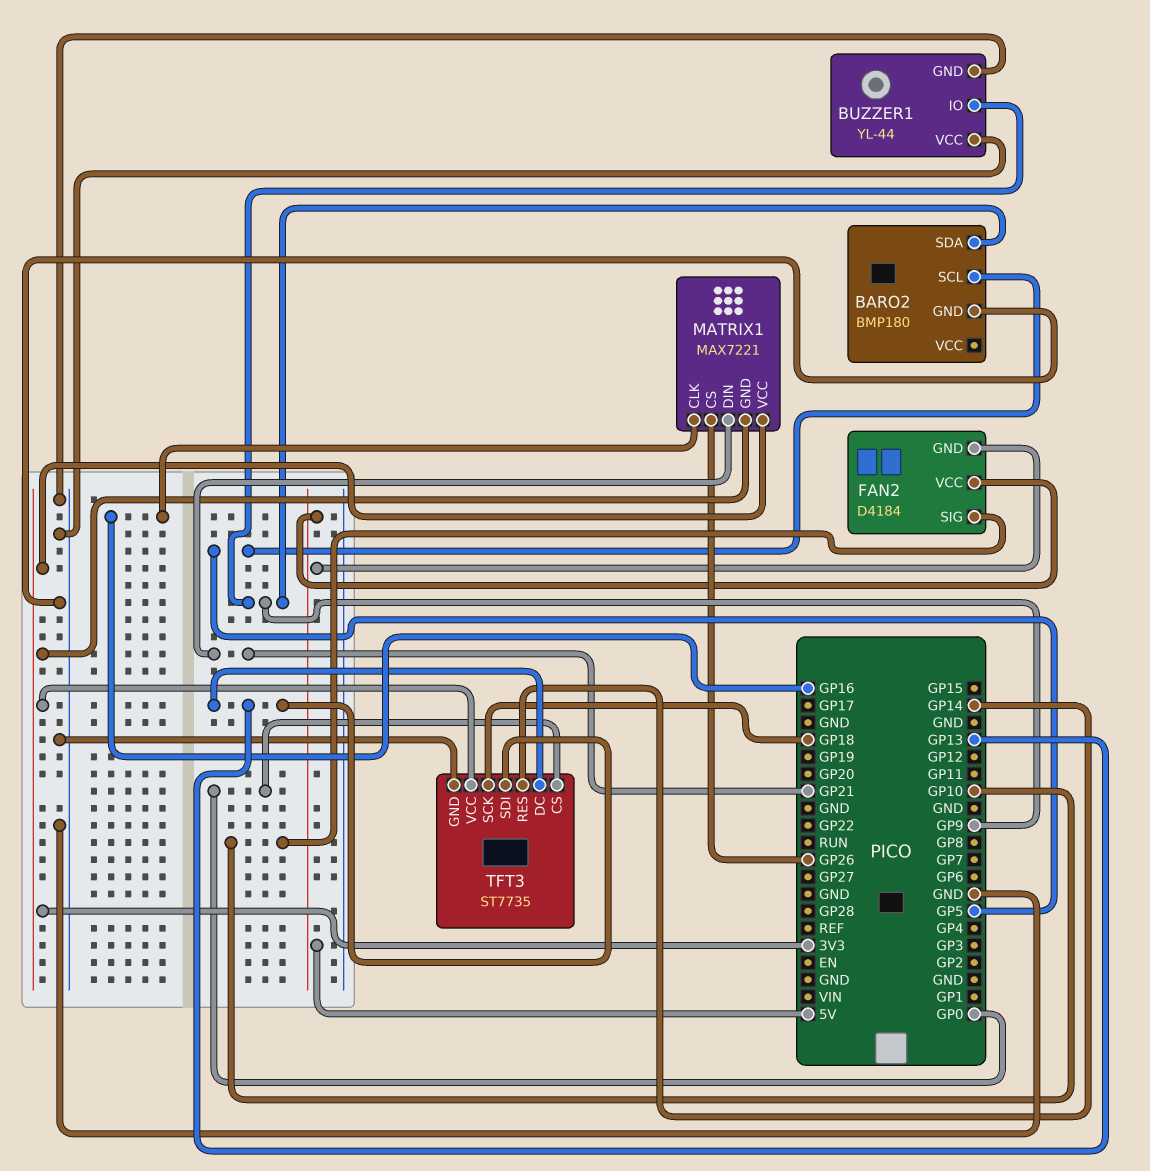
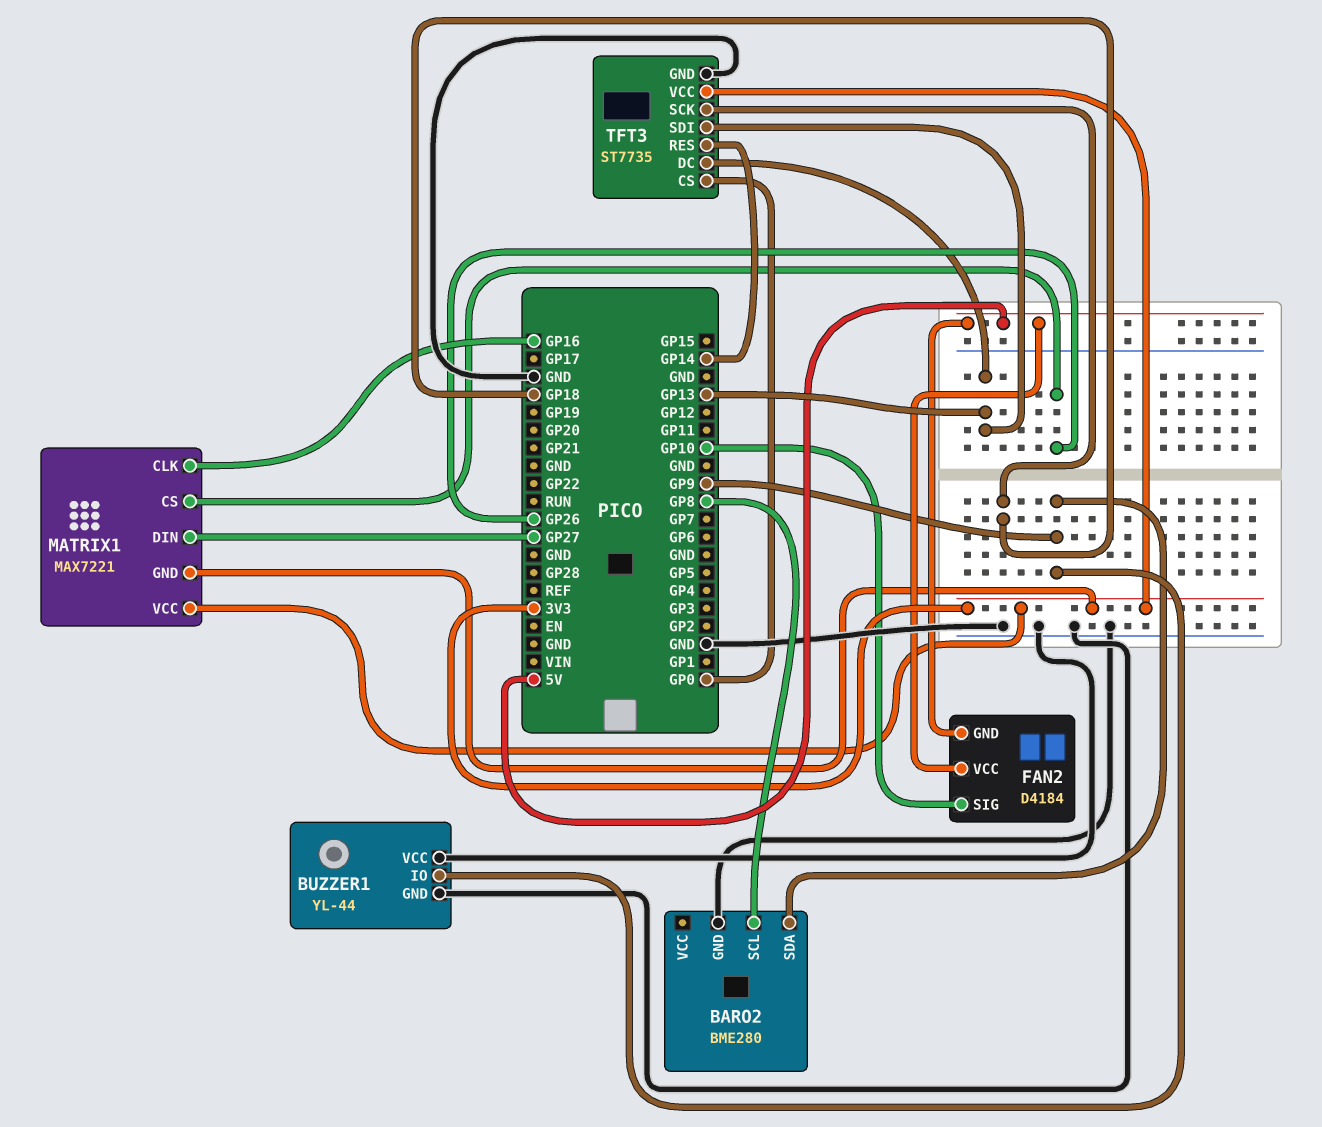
BARO2: BMP180 -> BME280
BARO2 pin SCL: GP5 -> GP8
MATRIX1 pin DIN: GP21 -> GP27

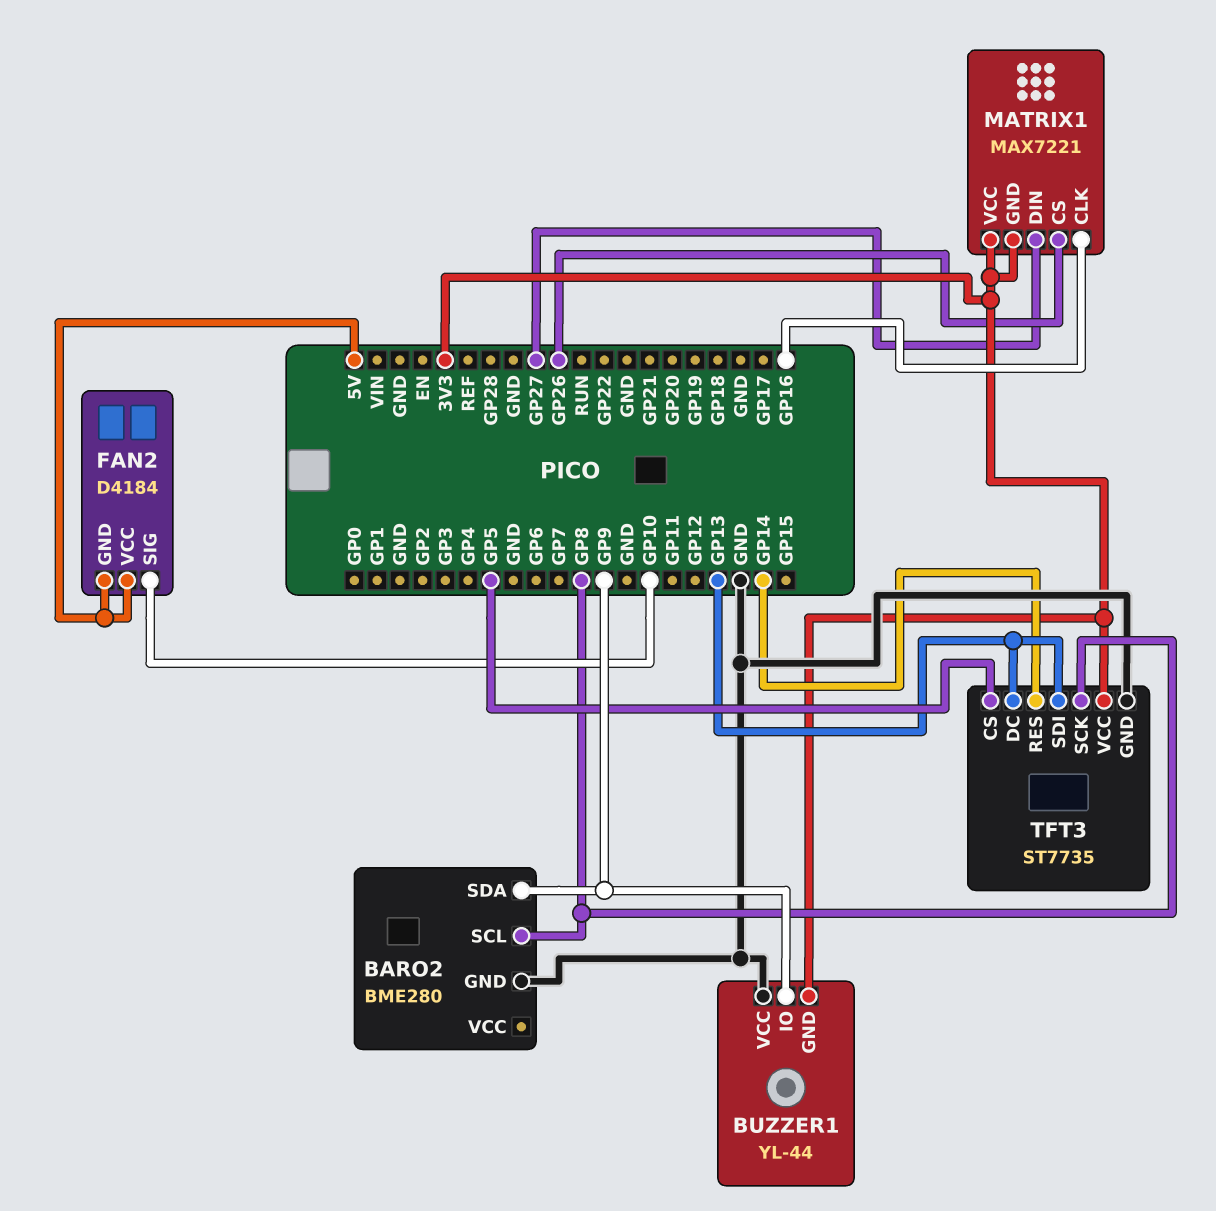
BUZZER1 pin GND: GND -> 3V3
TFT3 pin CS: GP0 -> GP5
TFT3 pin SCK: GP18 -> GP8

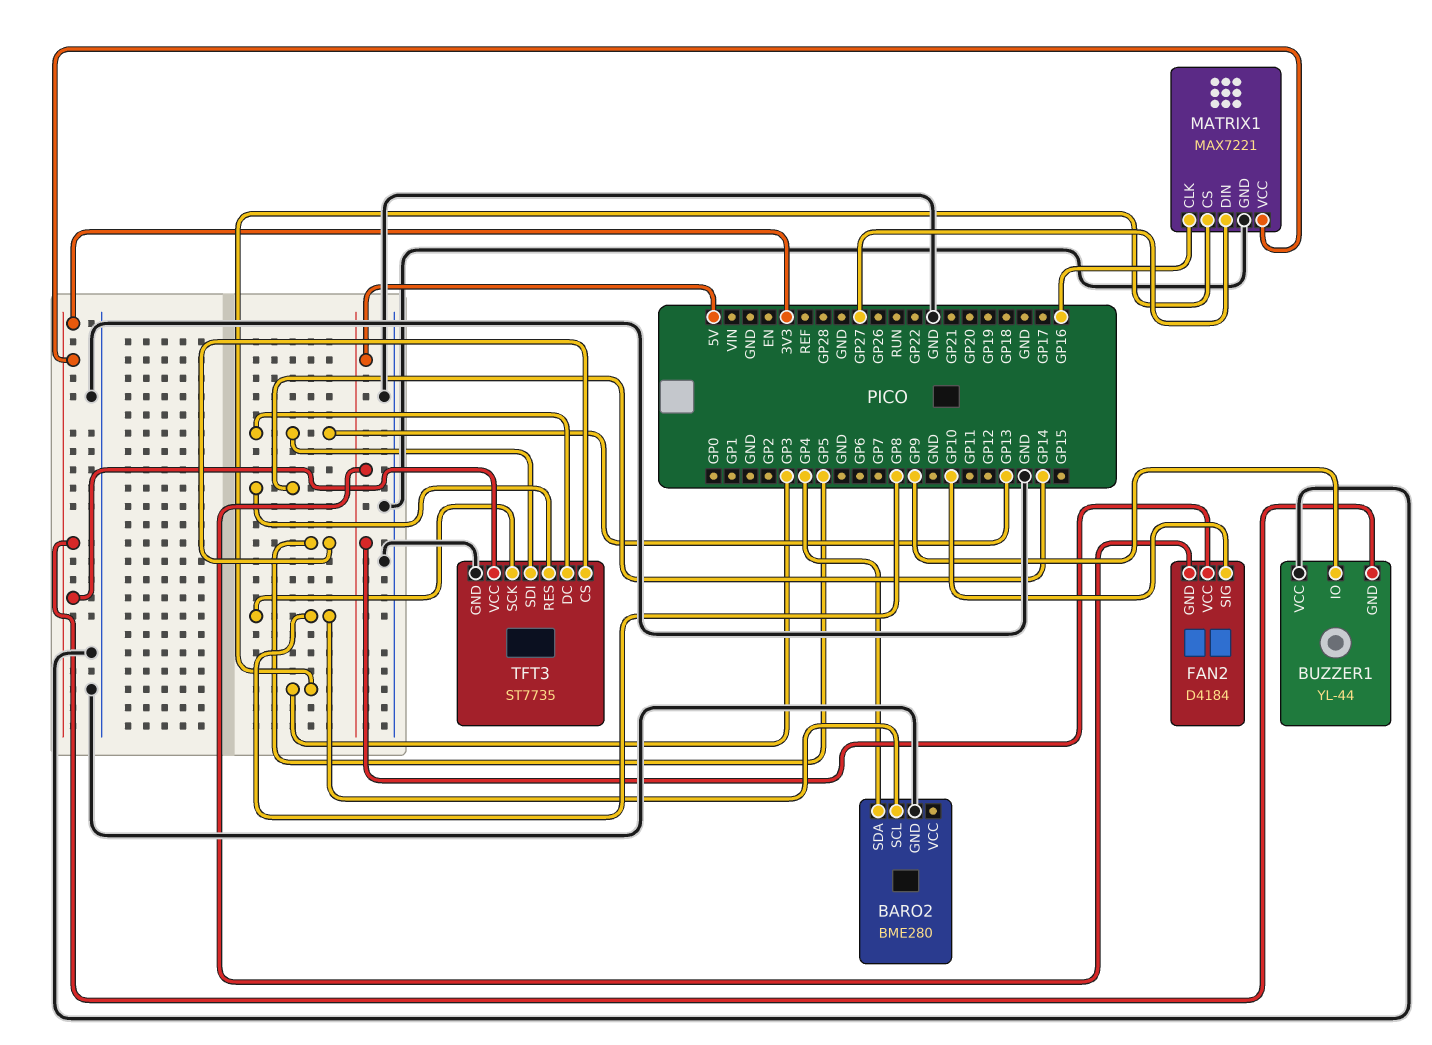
BARO2 pin SDA: GP9 -> GP4
MATRIX1 pin CS: GP26 -> GP3
MATRIX1 pin GND: 3V3 -> GND

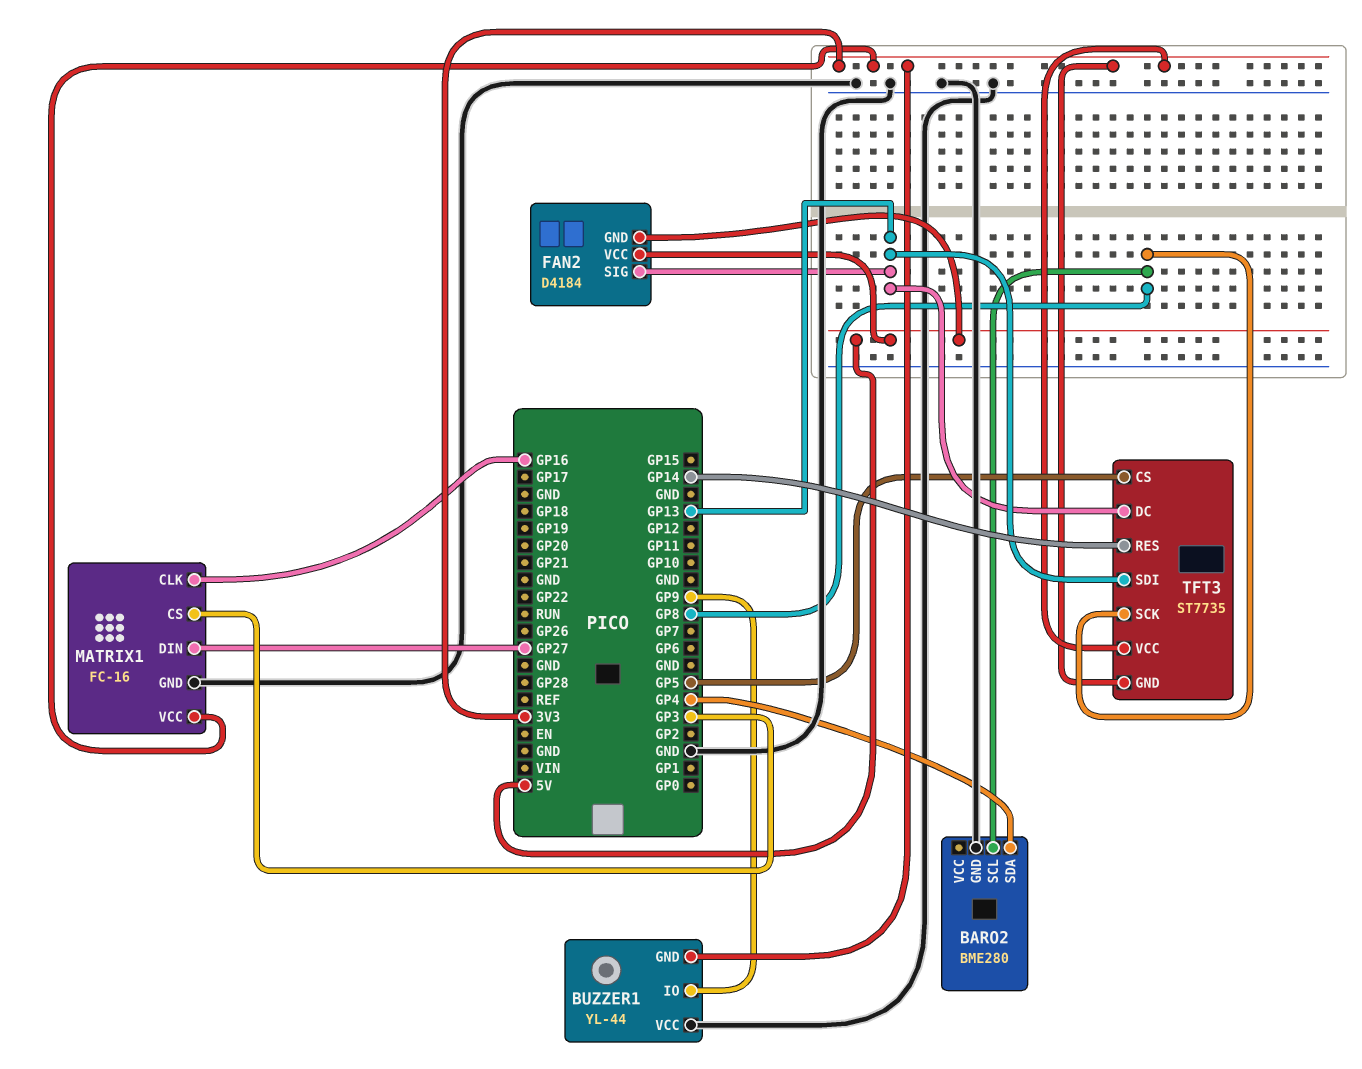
FAN2 pin SIG: GP10 -> GP13
MATRIX1: MAX7221 -> FC-16
TFT3 pin GND: GND -> 3V3

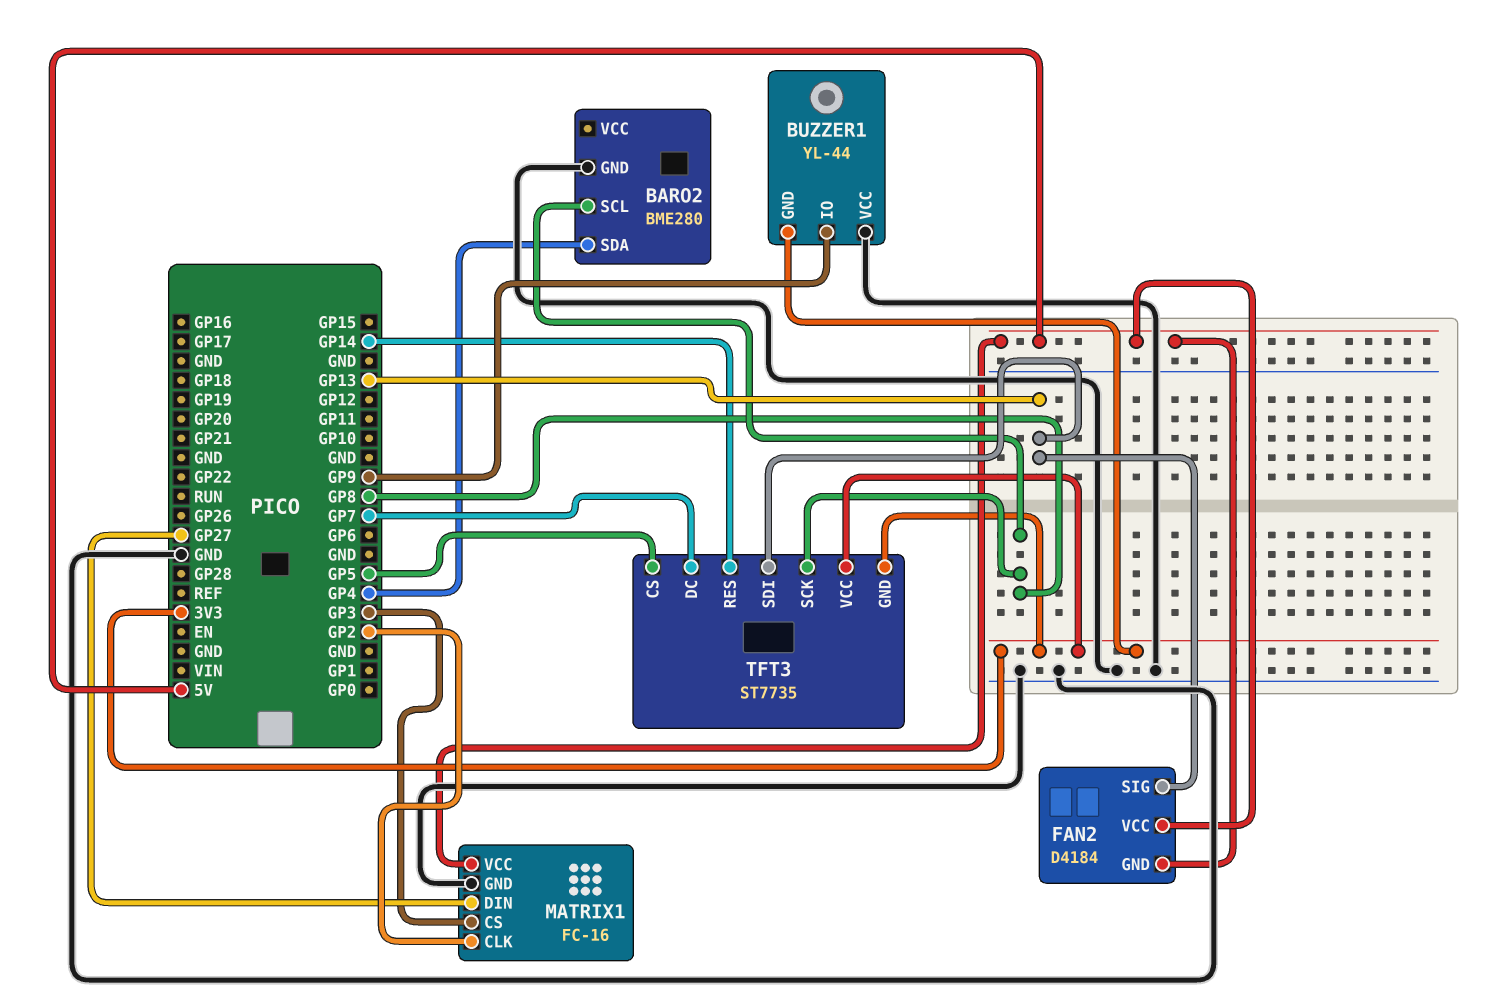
MATRIX1 pin CLK: GP16 -> GP2
MATRIX1 pin VCC: 3V3 -> 5V
TFT3 pin DC: GP13 -> GP7

